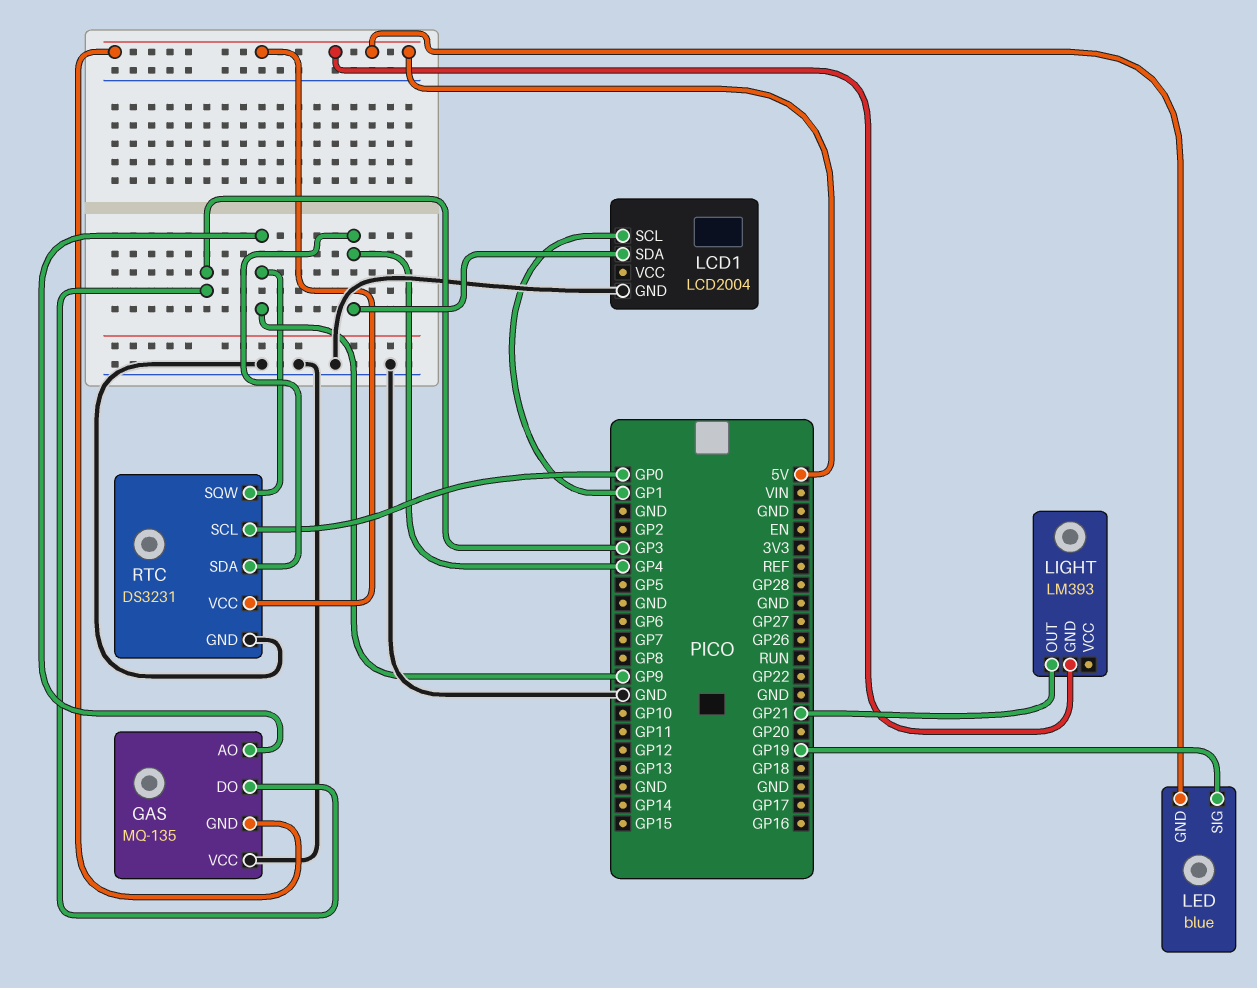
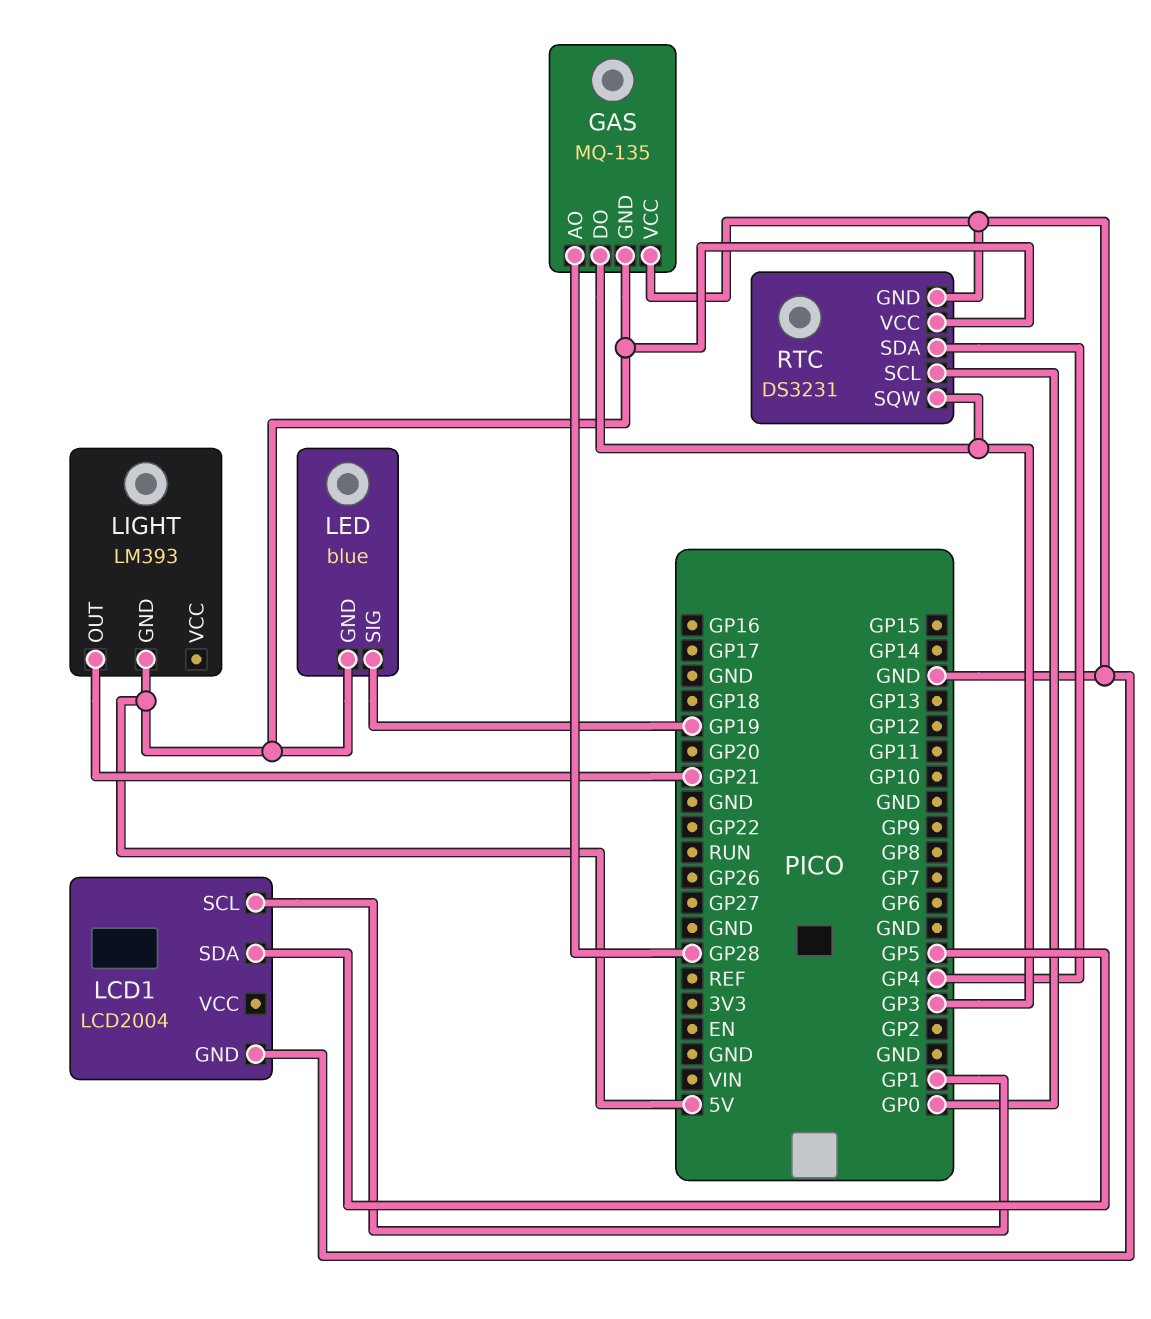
GAS pin AO: GP9 -> GP28
LCD1 pin SDA: GP4 -> GP5
RTC pin SQW: GP9 -> GP3

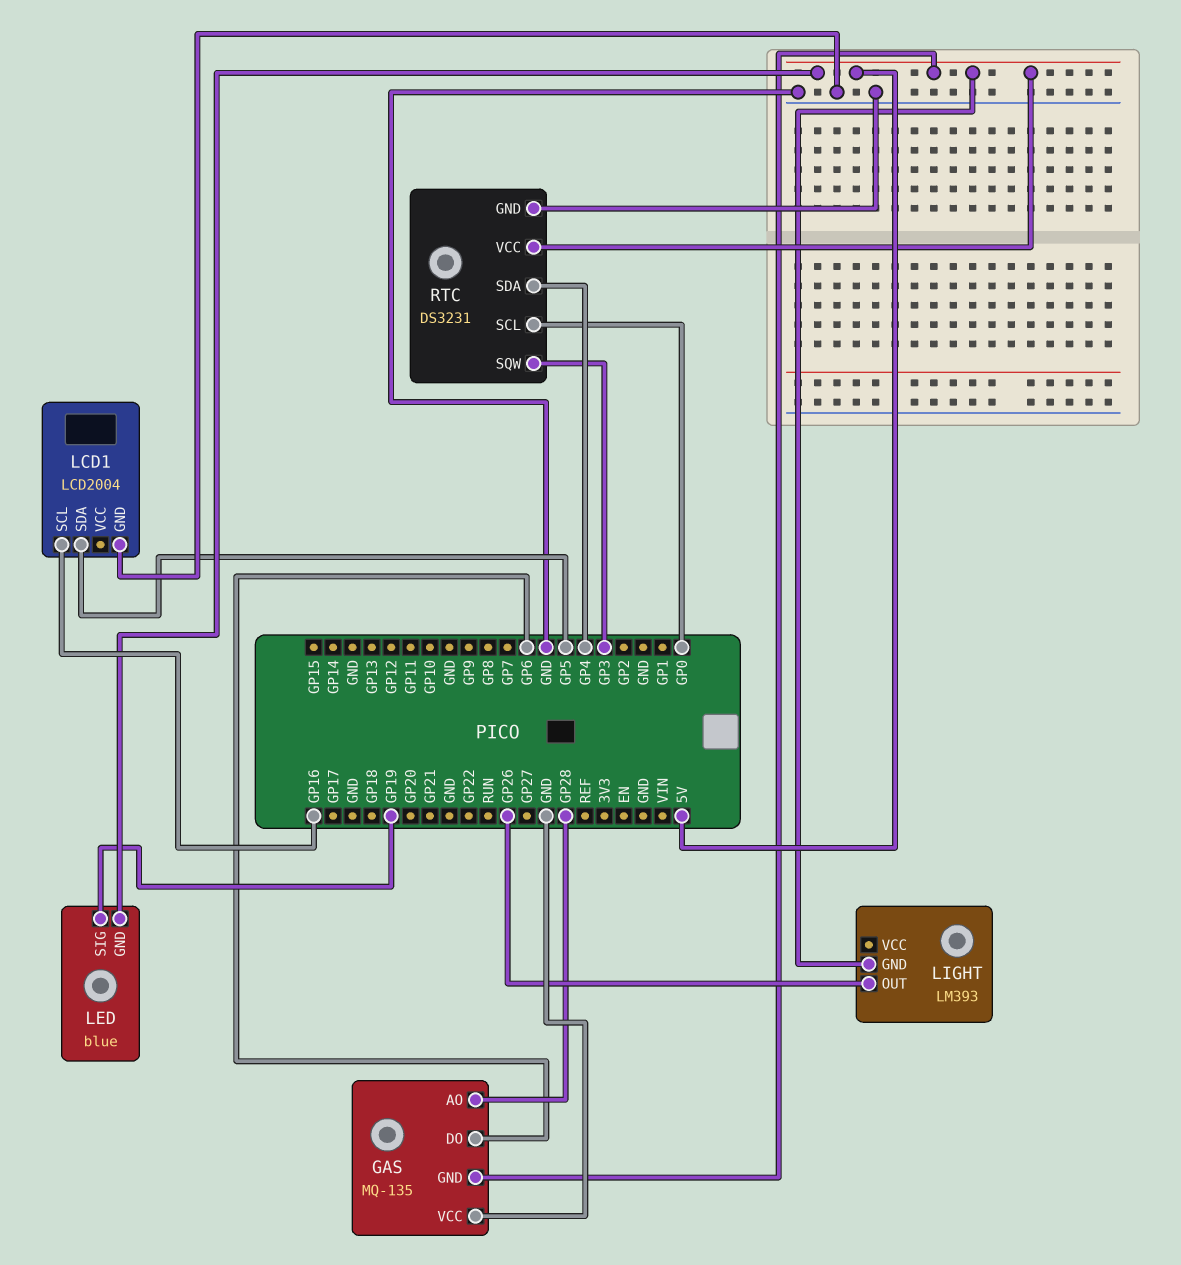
GAS pin DO: GP3 -> GP6
LCD1 pin SCL: GP1 -> GP16
LIGHT pin OUT: GP21 -> GP26

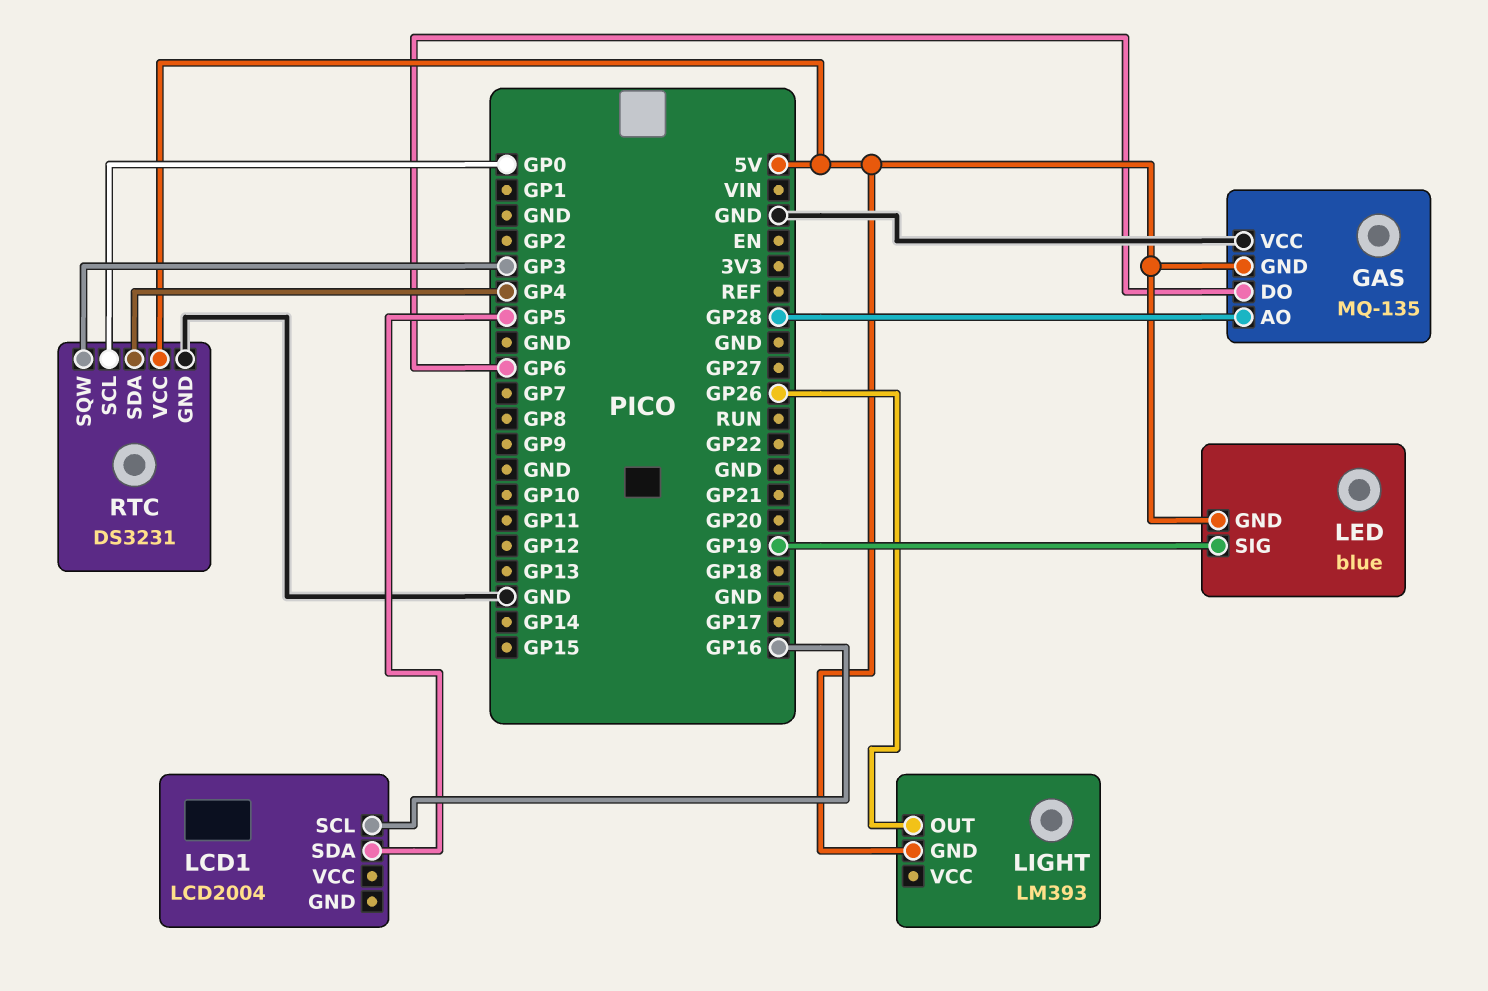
LCD1 pin GND: GND -> none

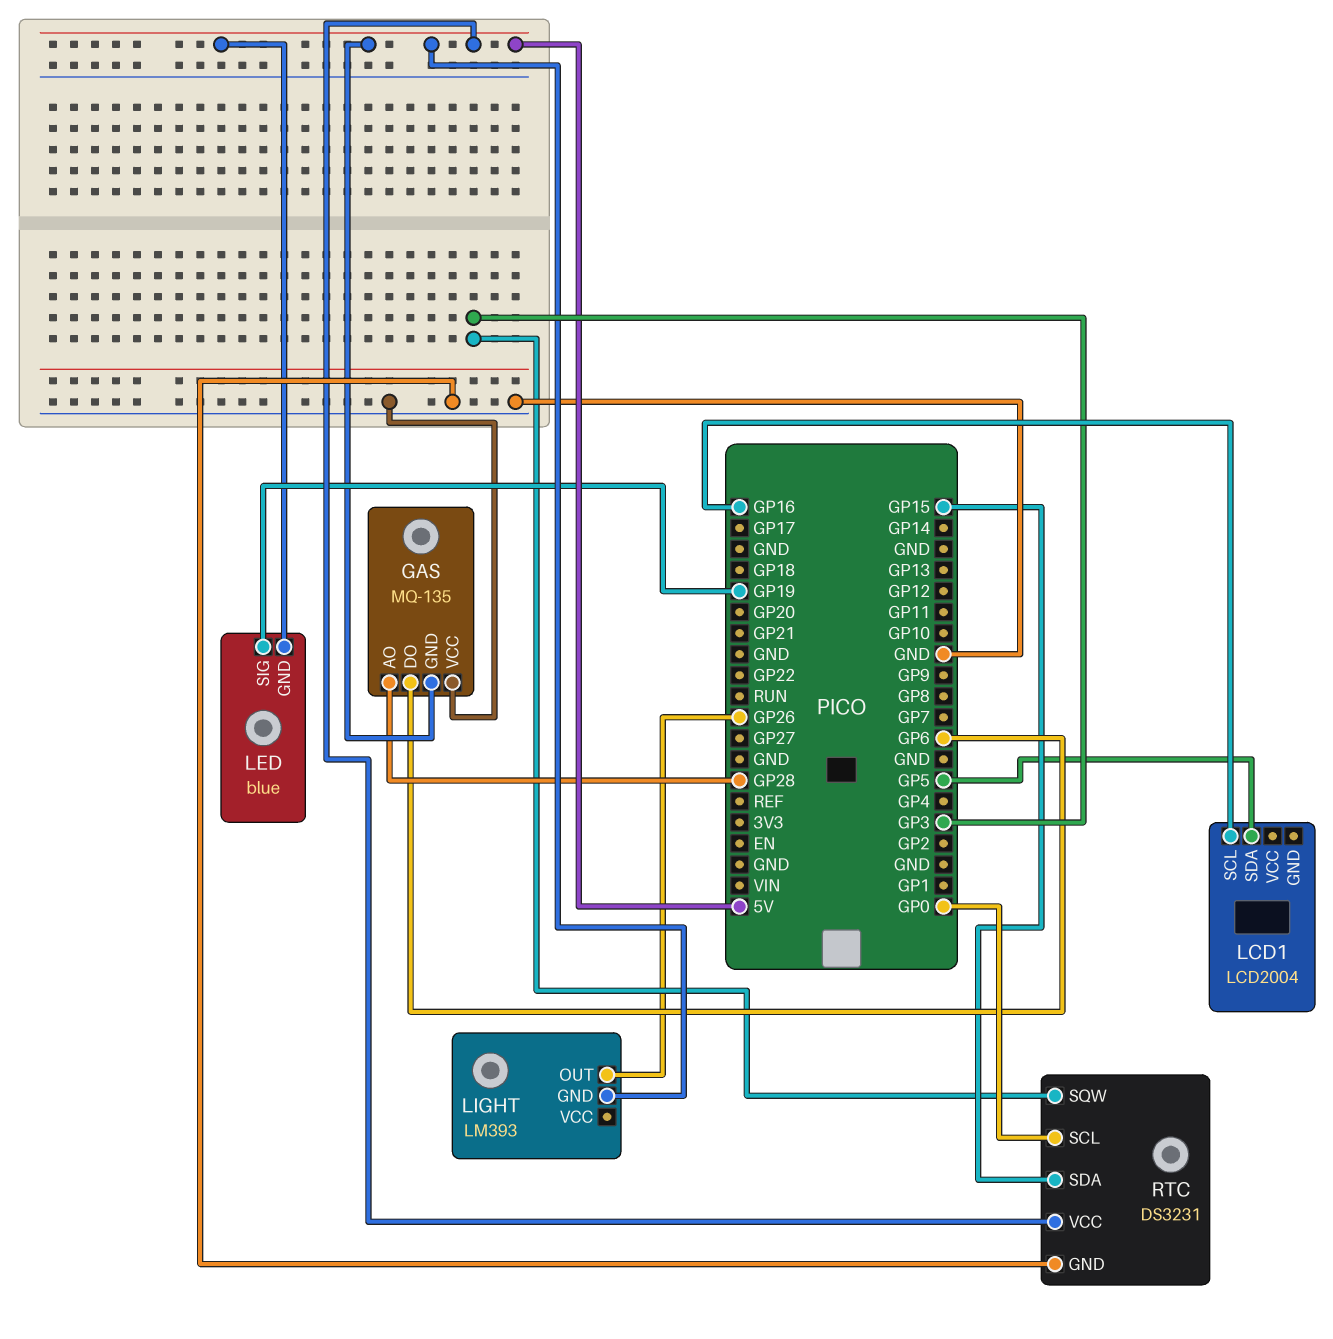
RTC pin SDA: GP4 -> GP15

